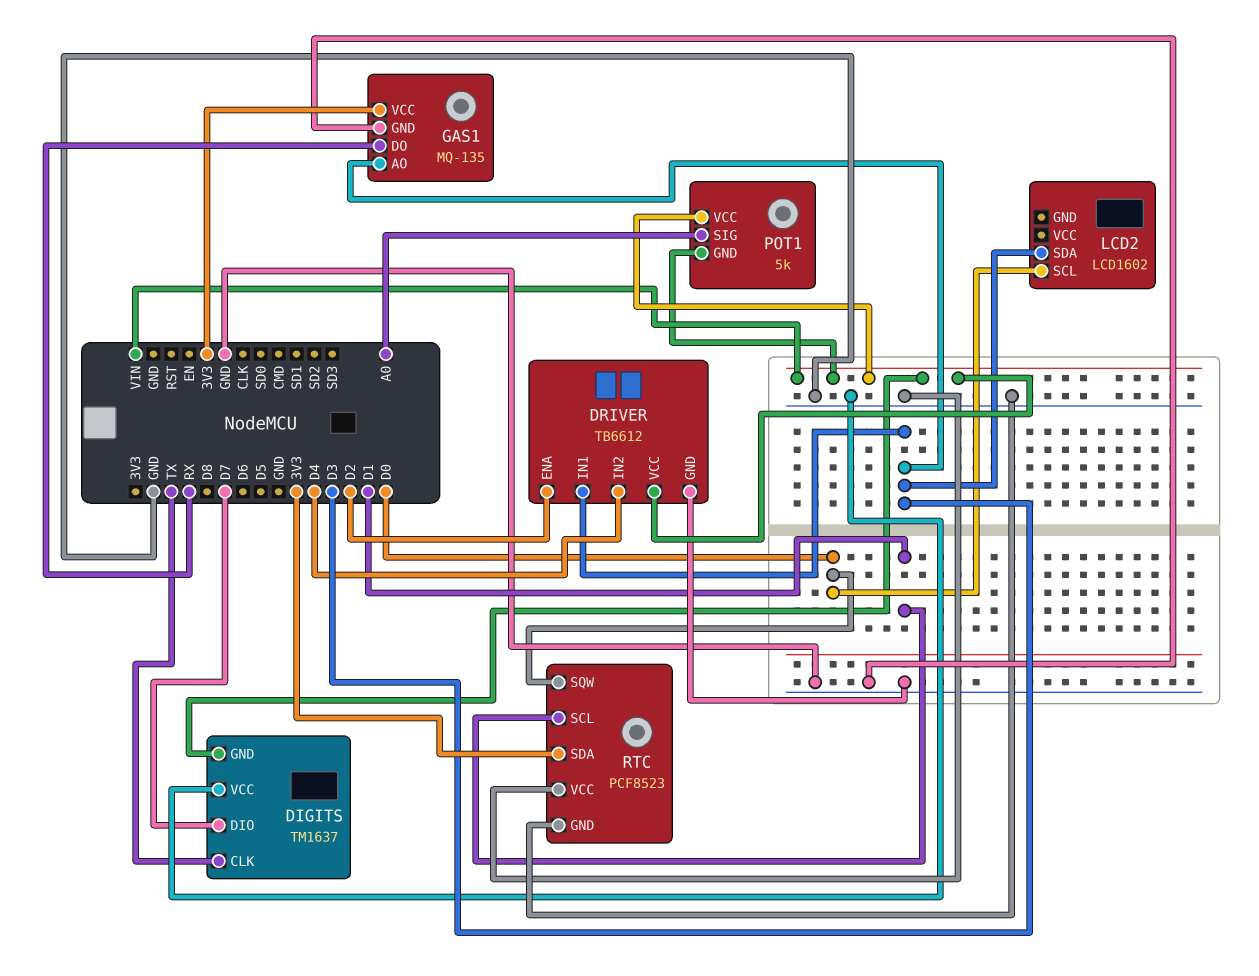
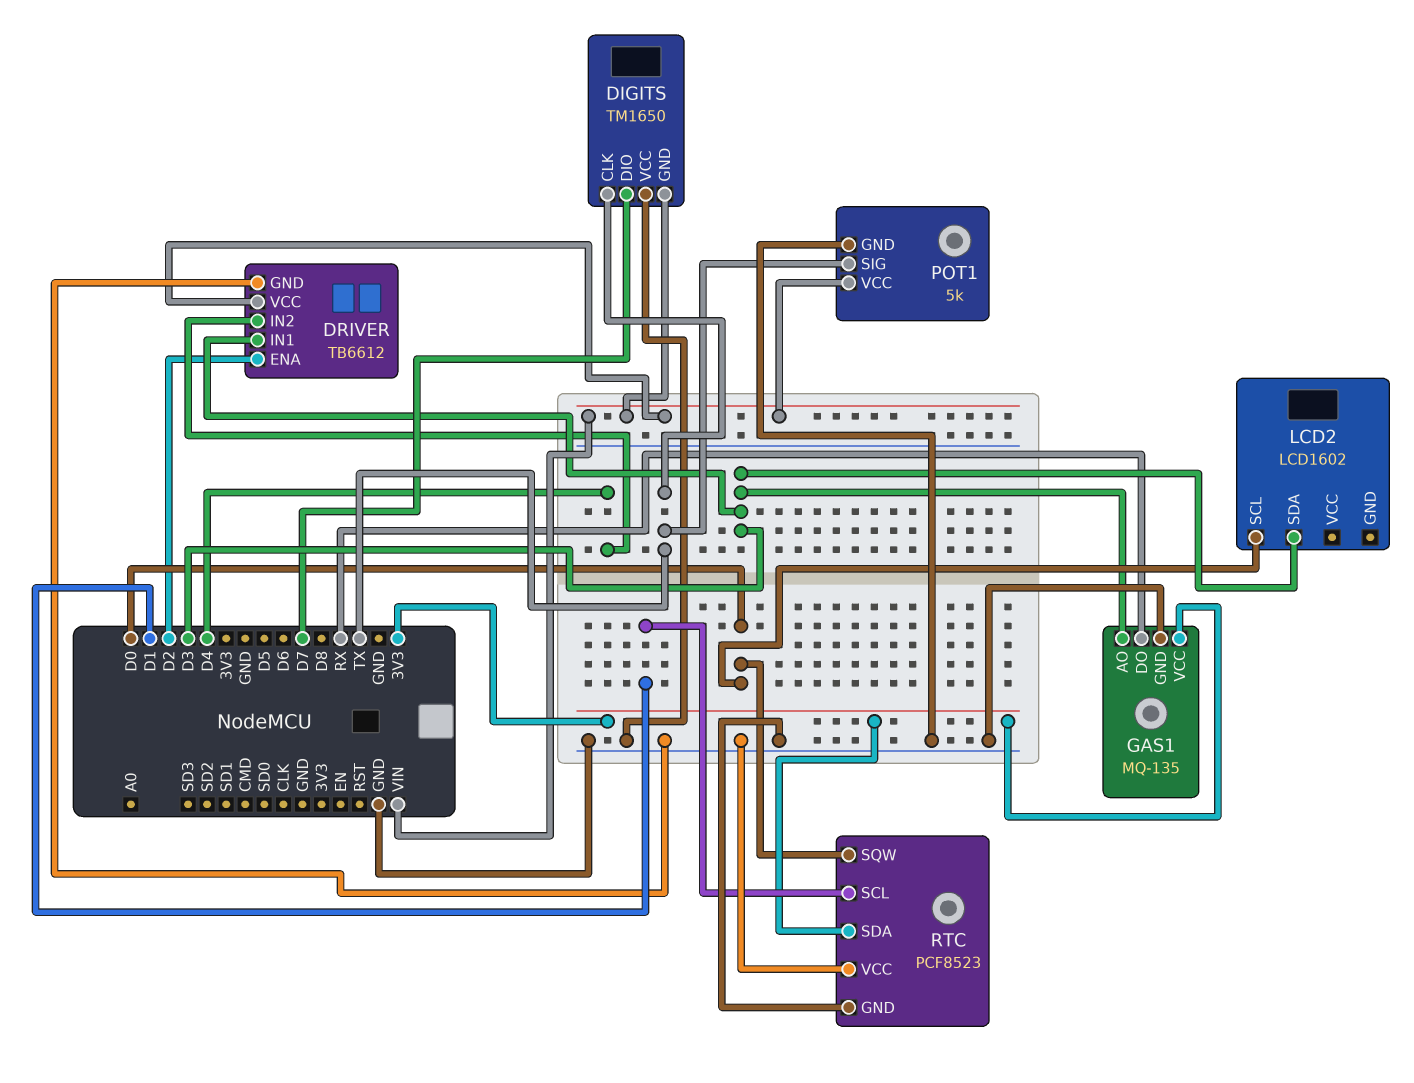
DIGITS: TM1637 -> TM1650
POT1 pin GND: VIN -> GND
POT1 pin SIG: A0 -> TX

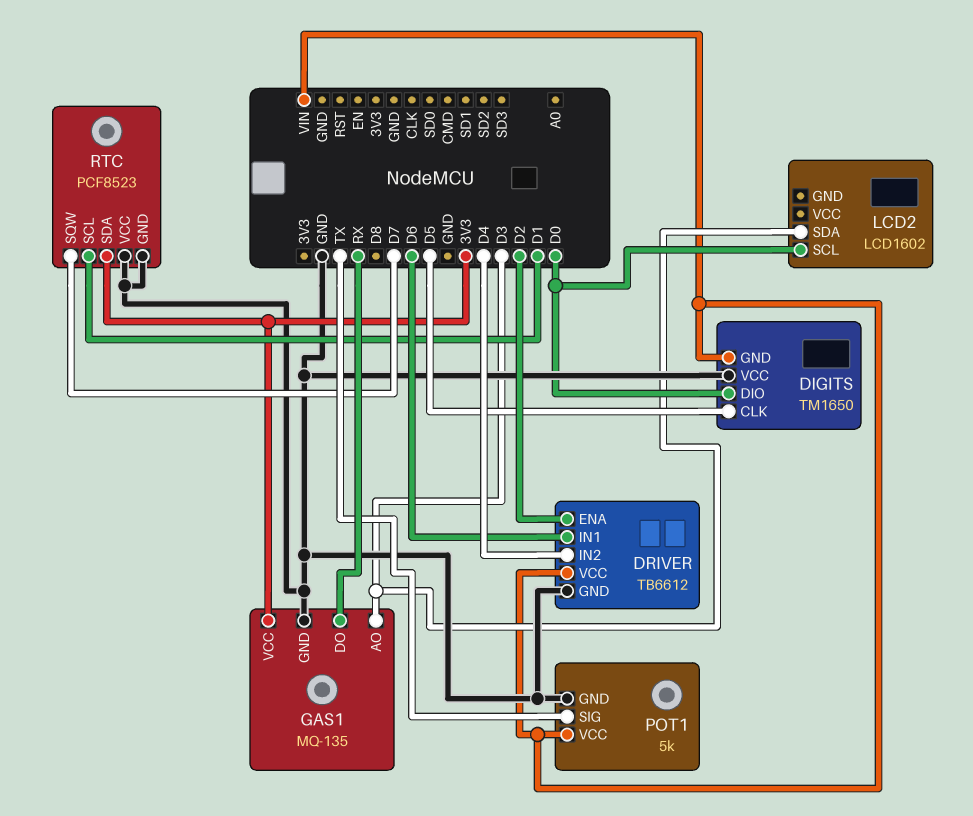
DIGITS pin CLK: TX -> D5
DIGITS pin DIO: D7 -> D0
DRIVER pin IN1: D3 -> D6
RTC pin SQW: D0 -> D7

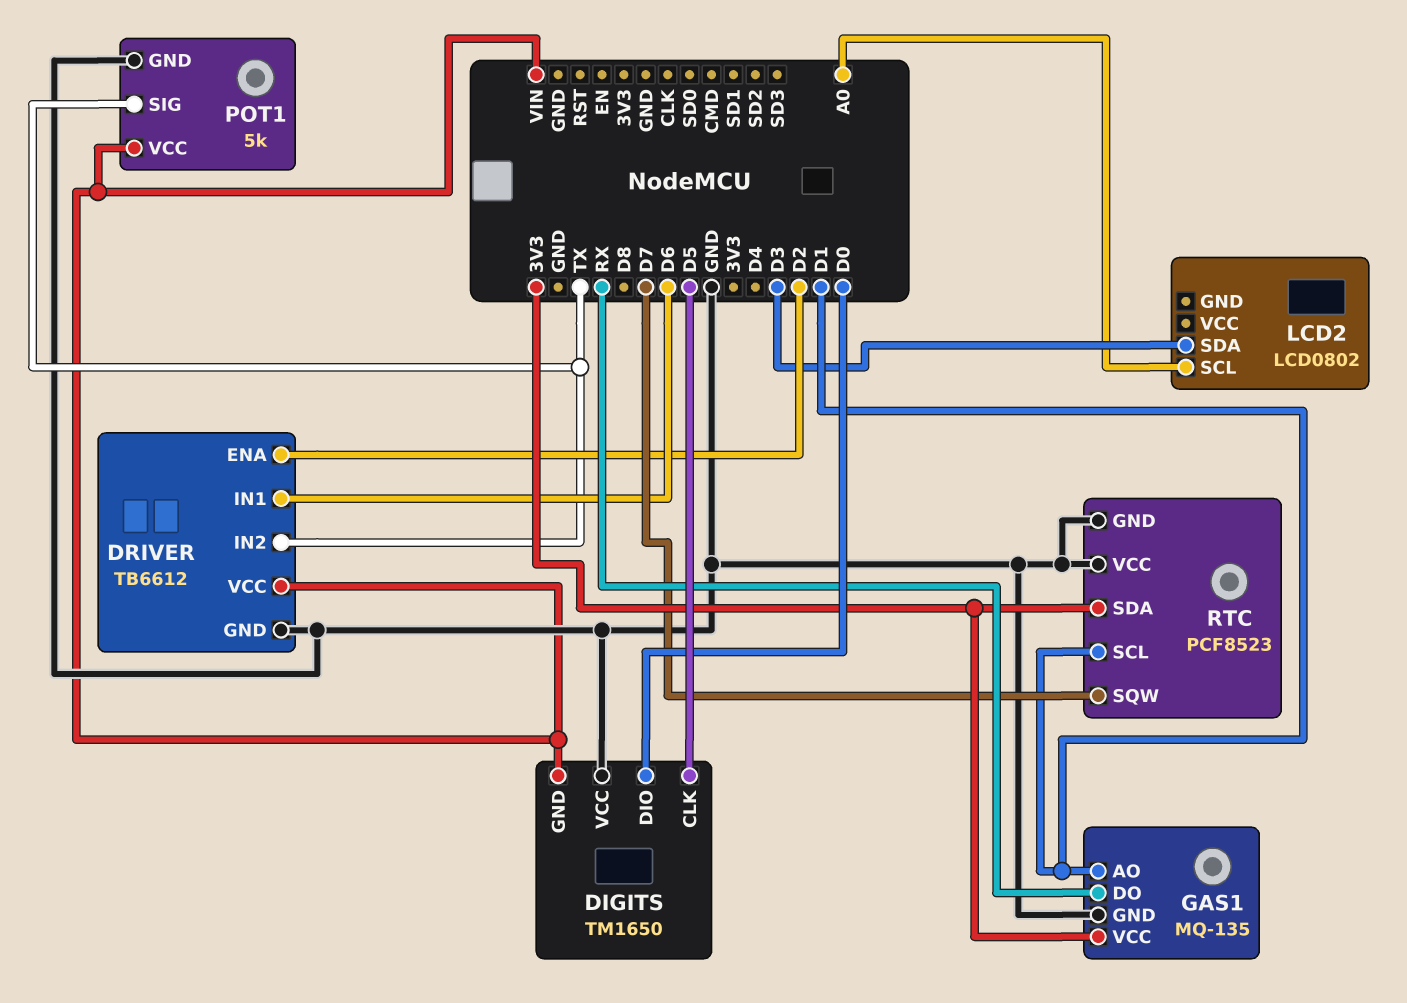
DRIVER pin IN2: D4 -> TX
GAS1 pin AO: D3 -> D1
LCD2: LCD1602 -> LCD0802
LCD2 pin SCL: D0 -> A0

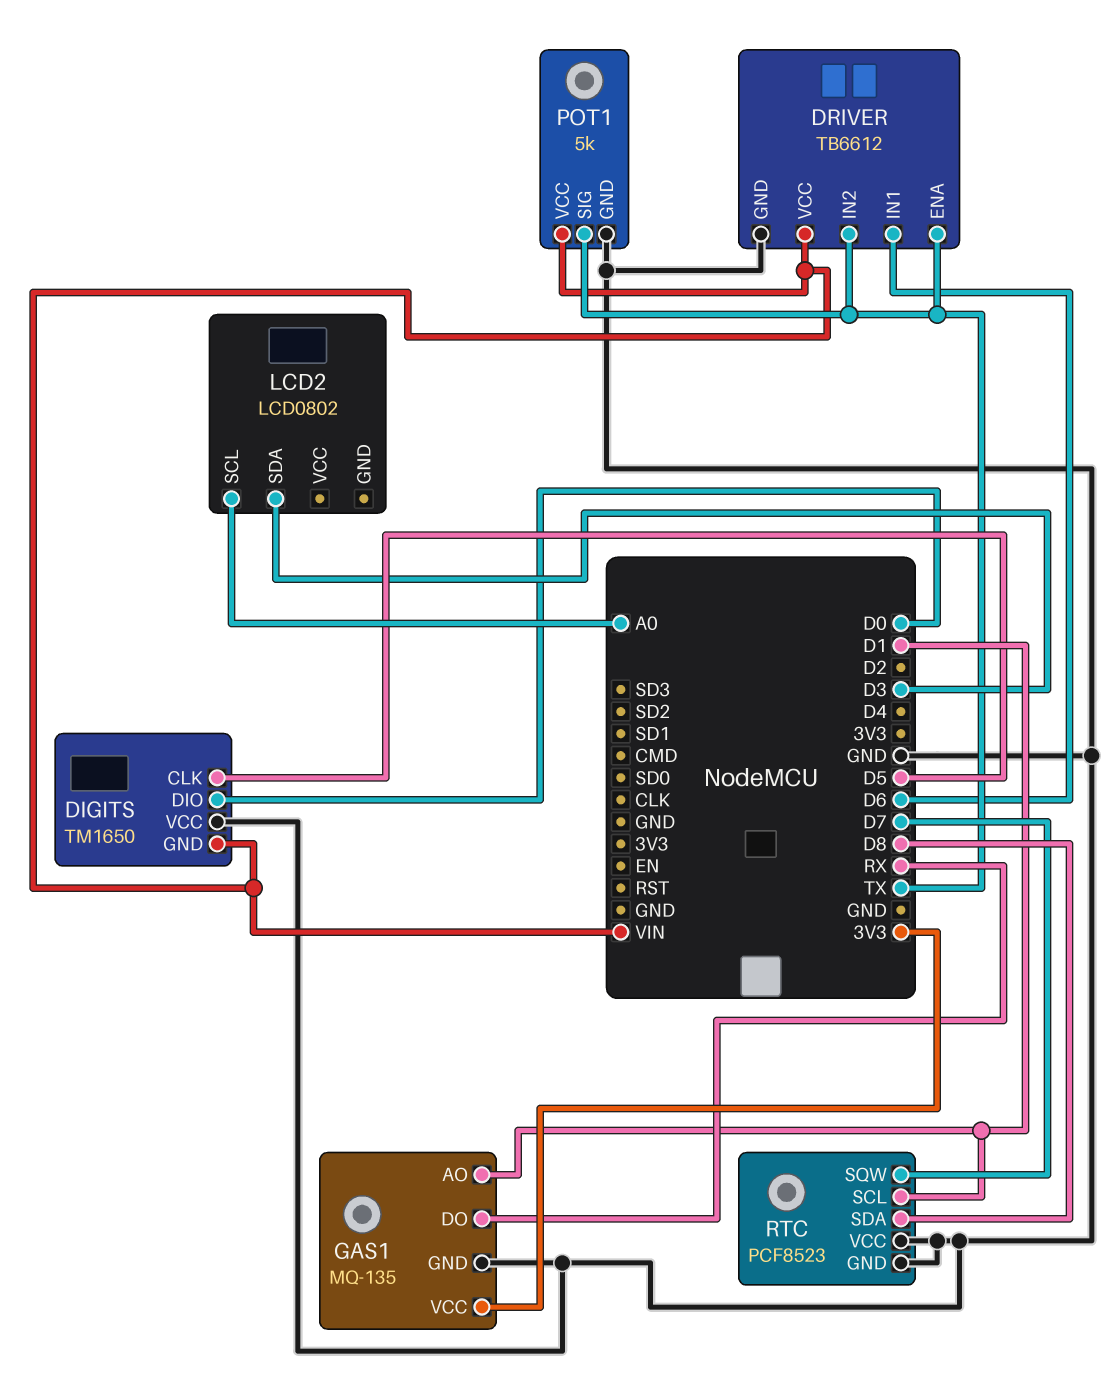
DRIVER pin ENA: D2 -> TX
RTC pin SDA: 3V3 -> D8

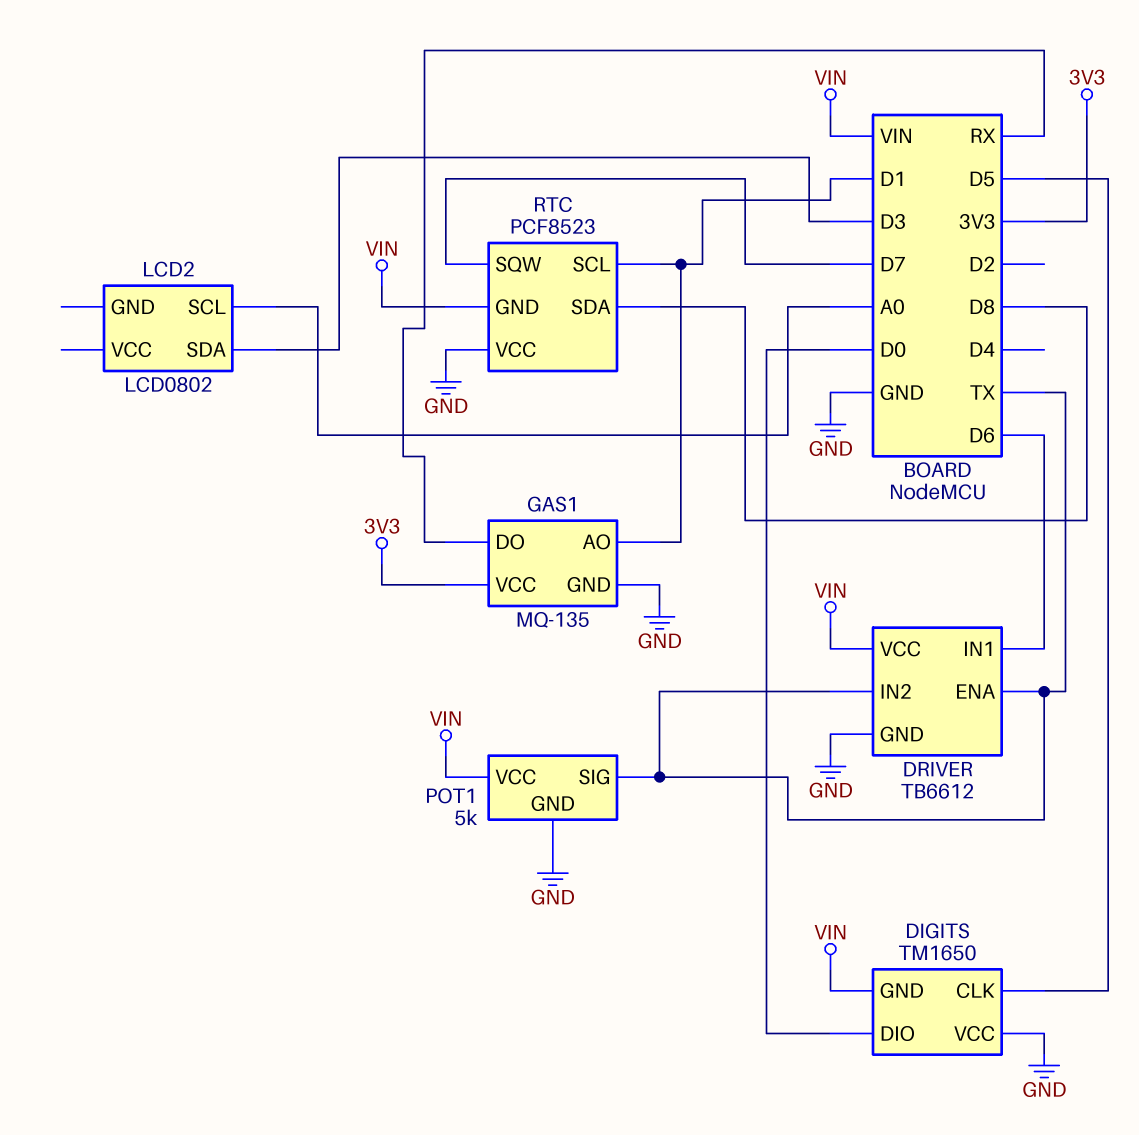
RTC pin GND: GND -> VIN

